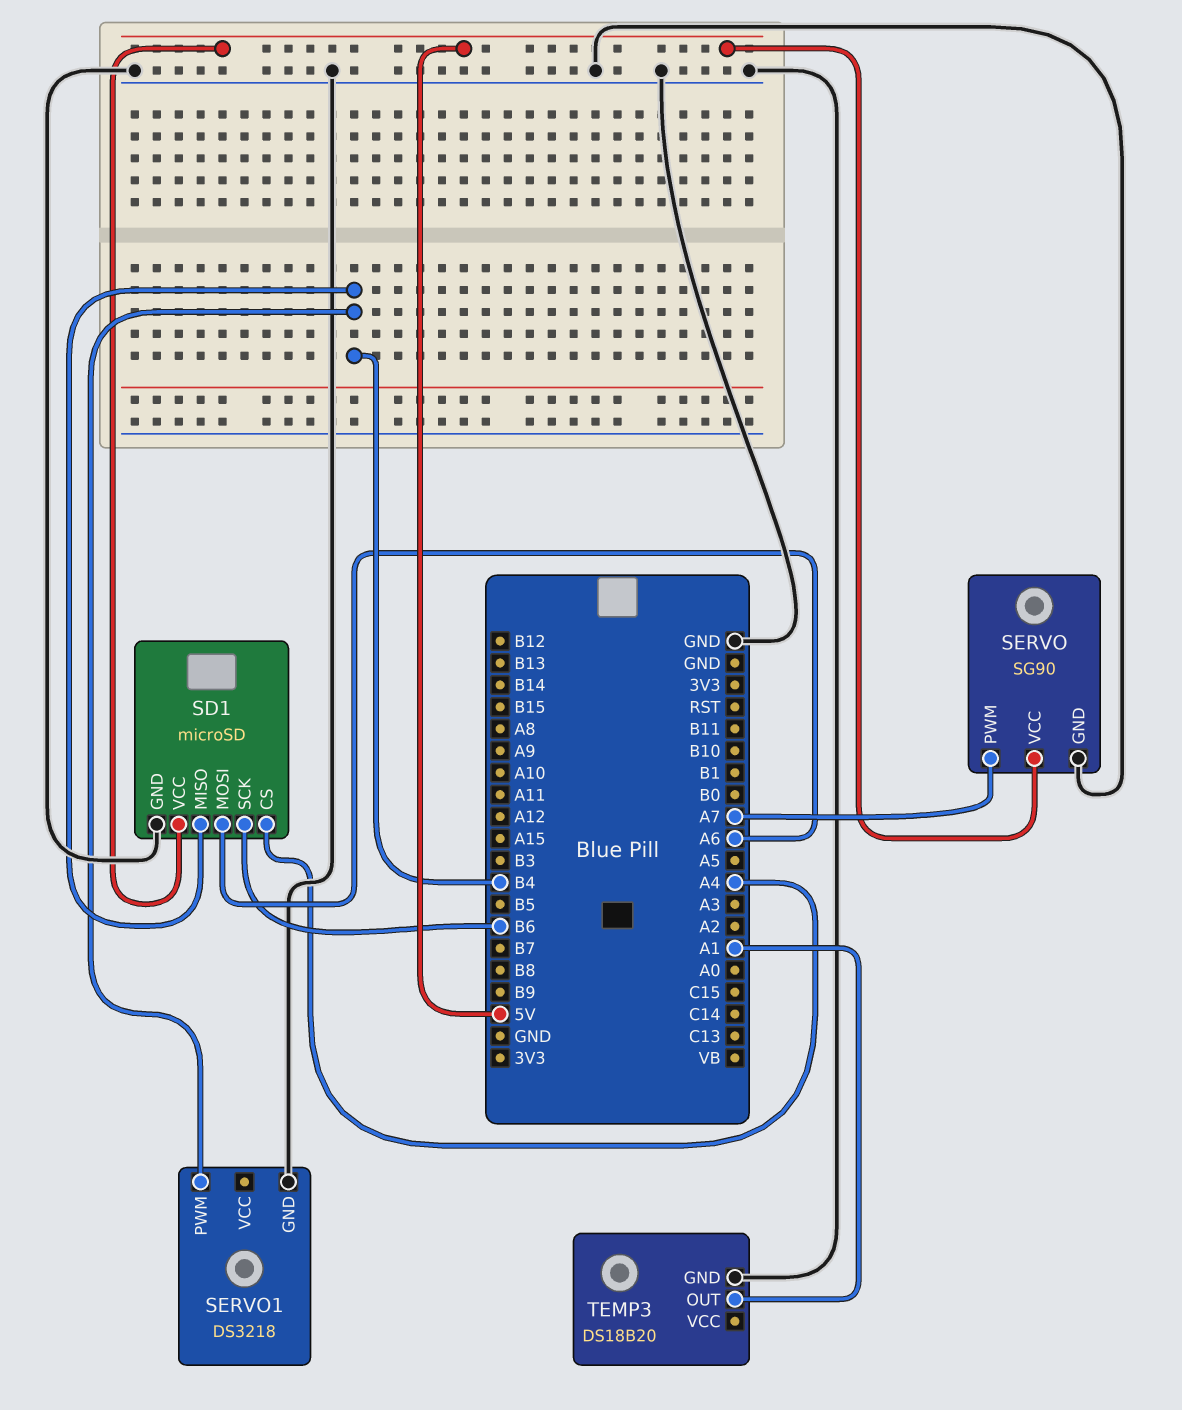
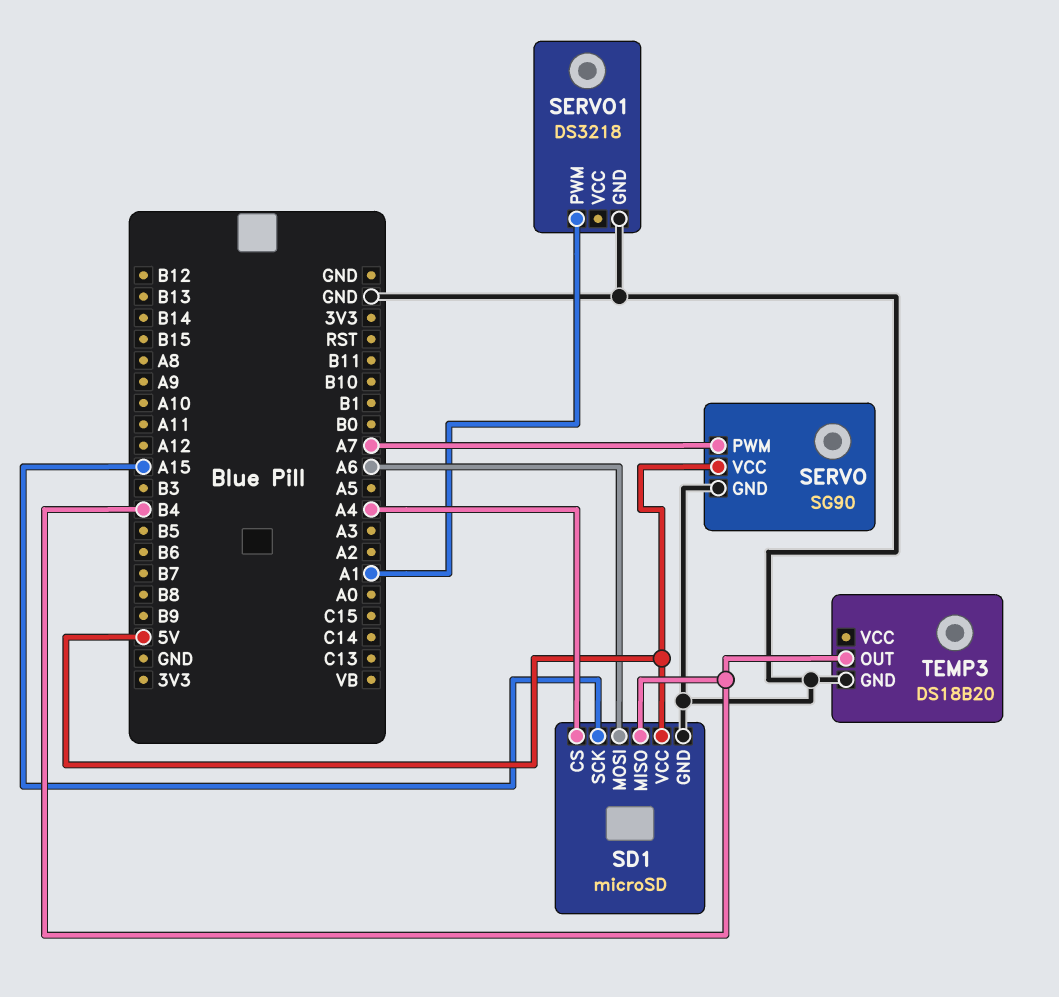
SD1 pin SCK: B6 -> A15
SERVO1 pin PWM: B4 -> A1
TEMP3 pin OUT: A1 -> B4

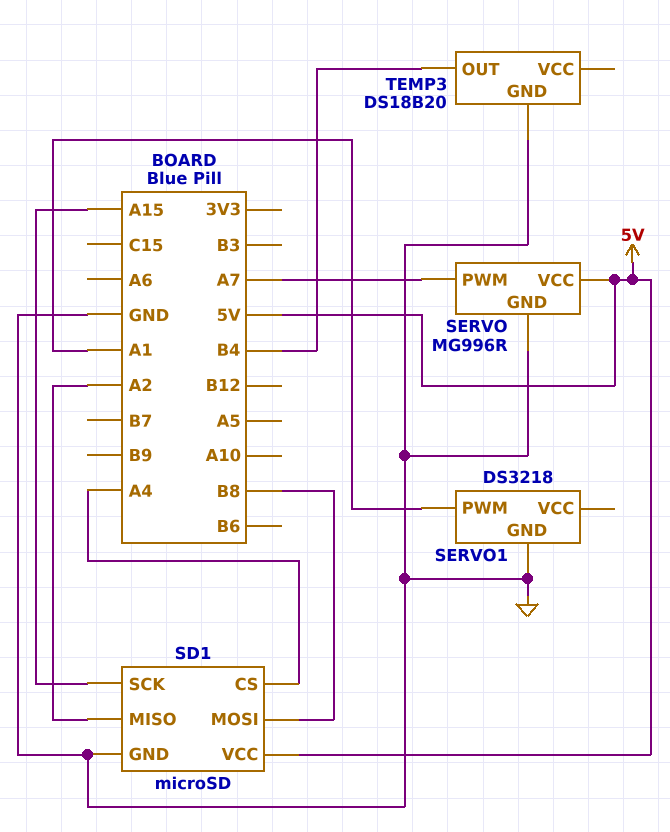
SD1 pin MISO: B4 -> A2
SD1 pin MOSI: A6 -> B8
SERVO: SG90 -> MG996R

